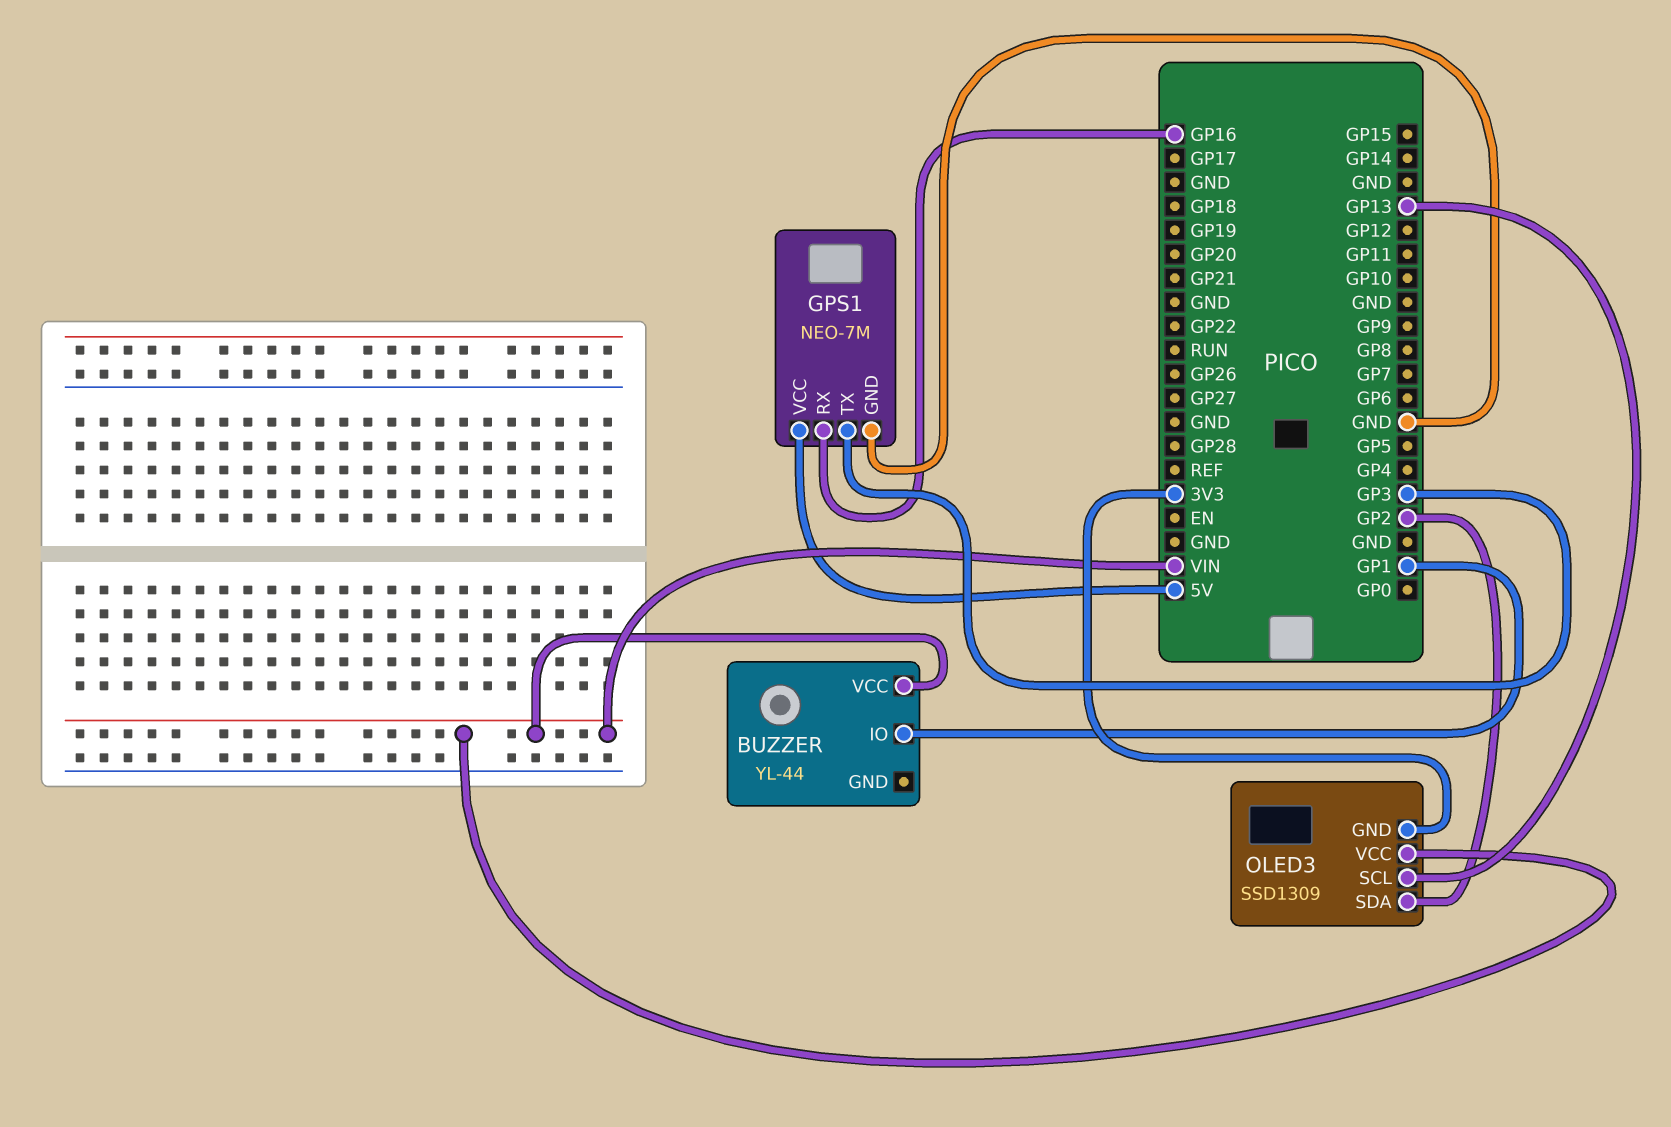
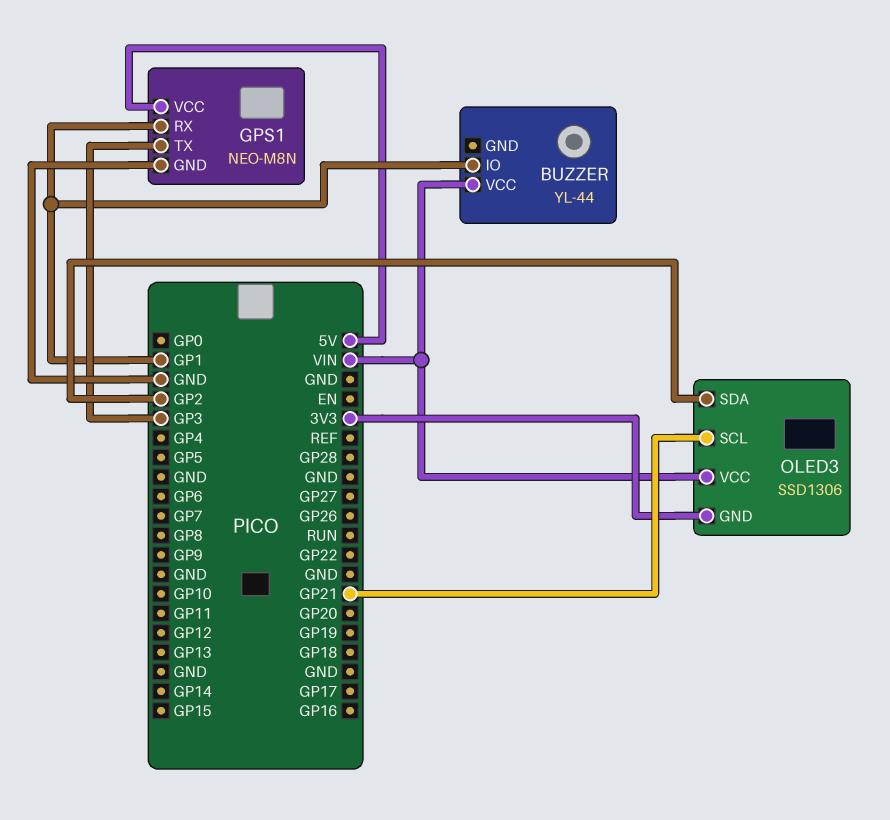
GPS1: NEO-7M -> NEO-M8N
GPS1 pin RX: GP16 -> GP1
OLED3: SSD1309 -> SSD1306
OLED3 pin SCL: GP13 -> GP21

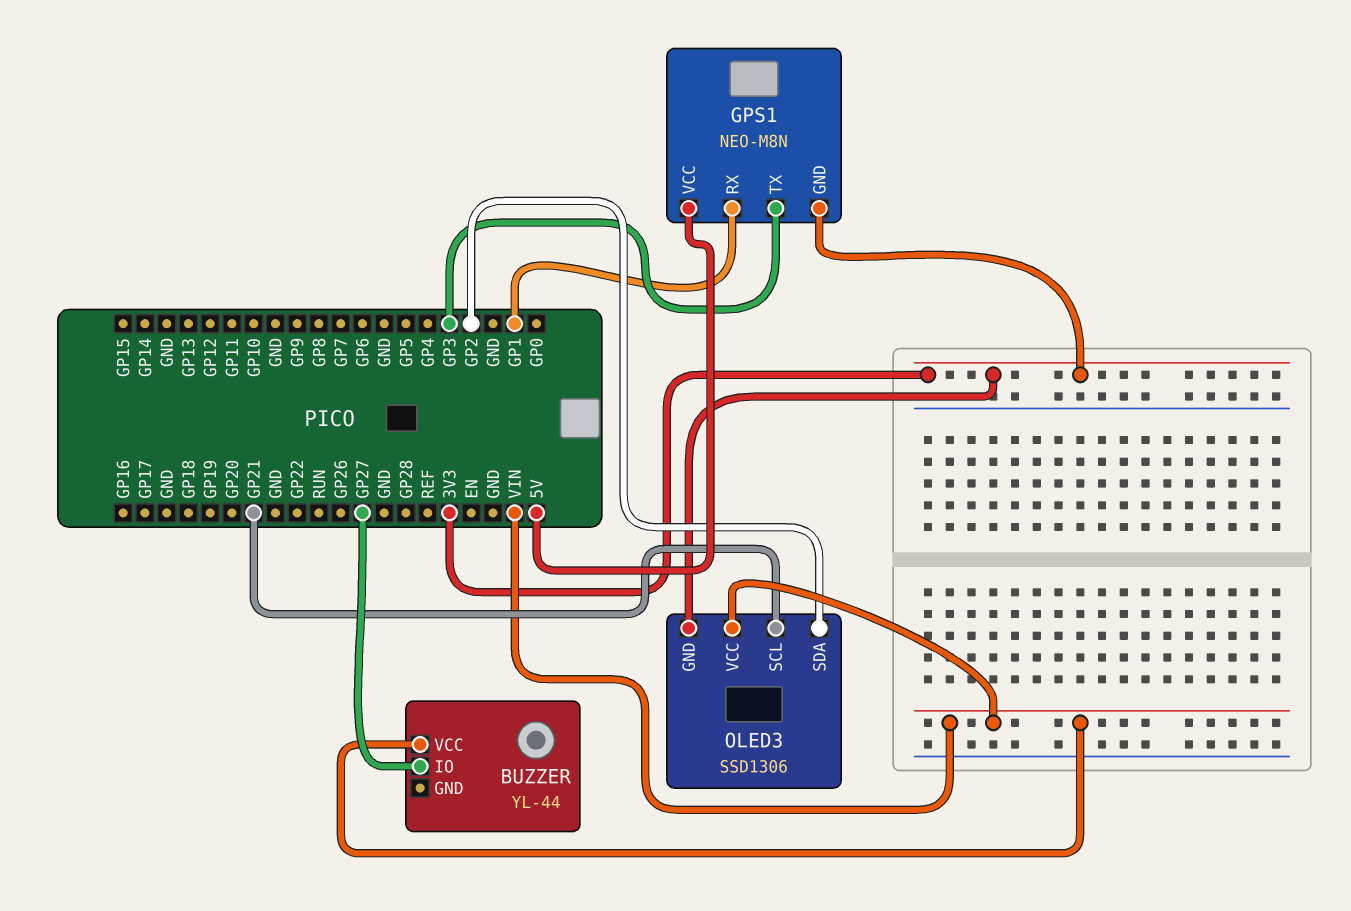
BUZZER pin IO: GP1 -> GP27
GPS1 pin GND: GND -> 3V3

